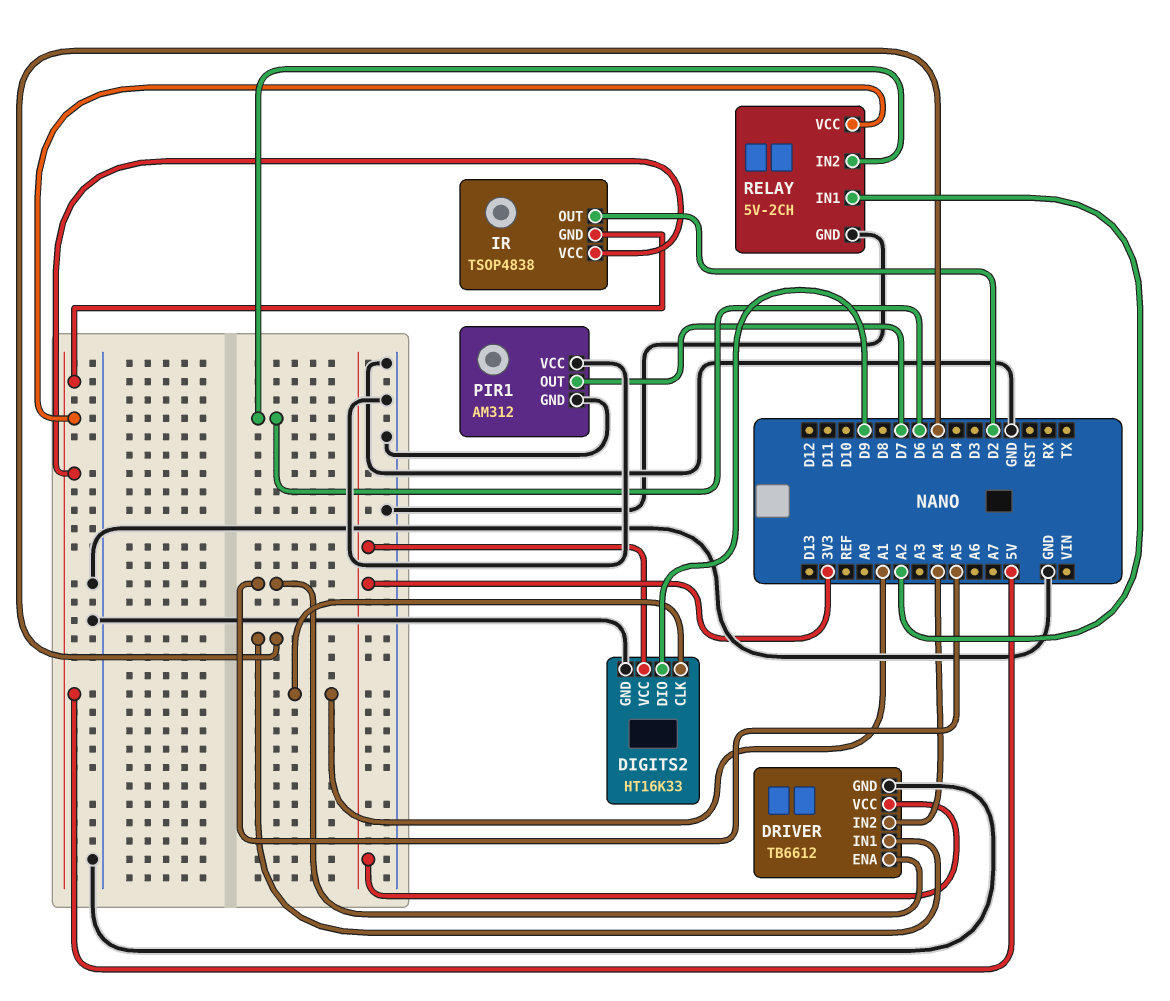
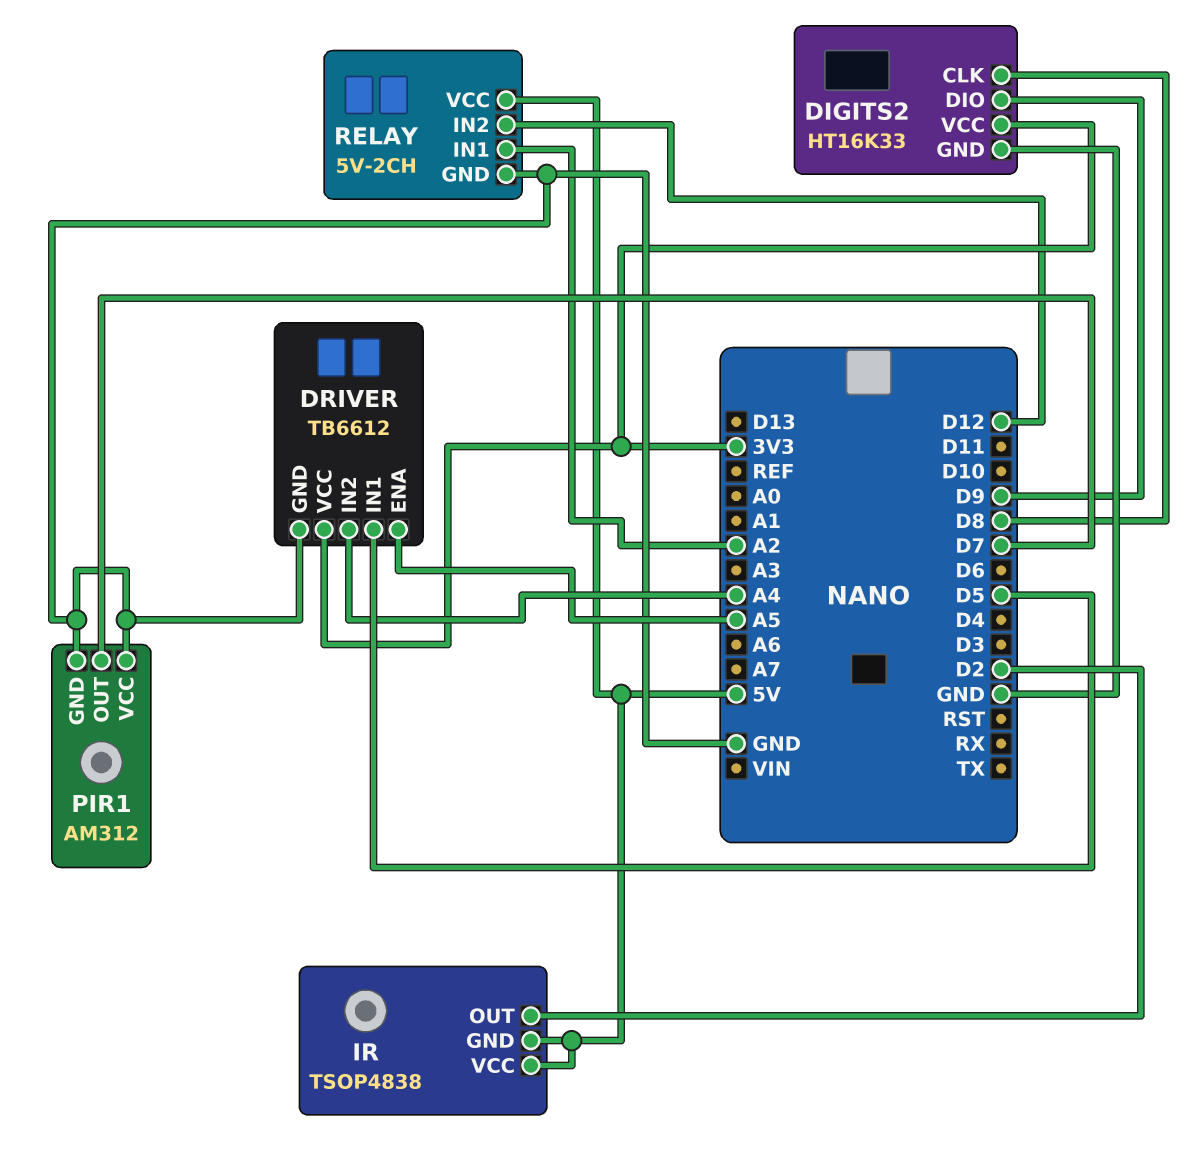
DIGITS2 pin CLK: A1 -> D8
RELAY pin IN2: D6 -> D12

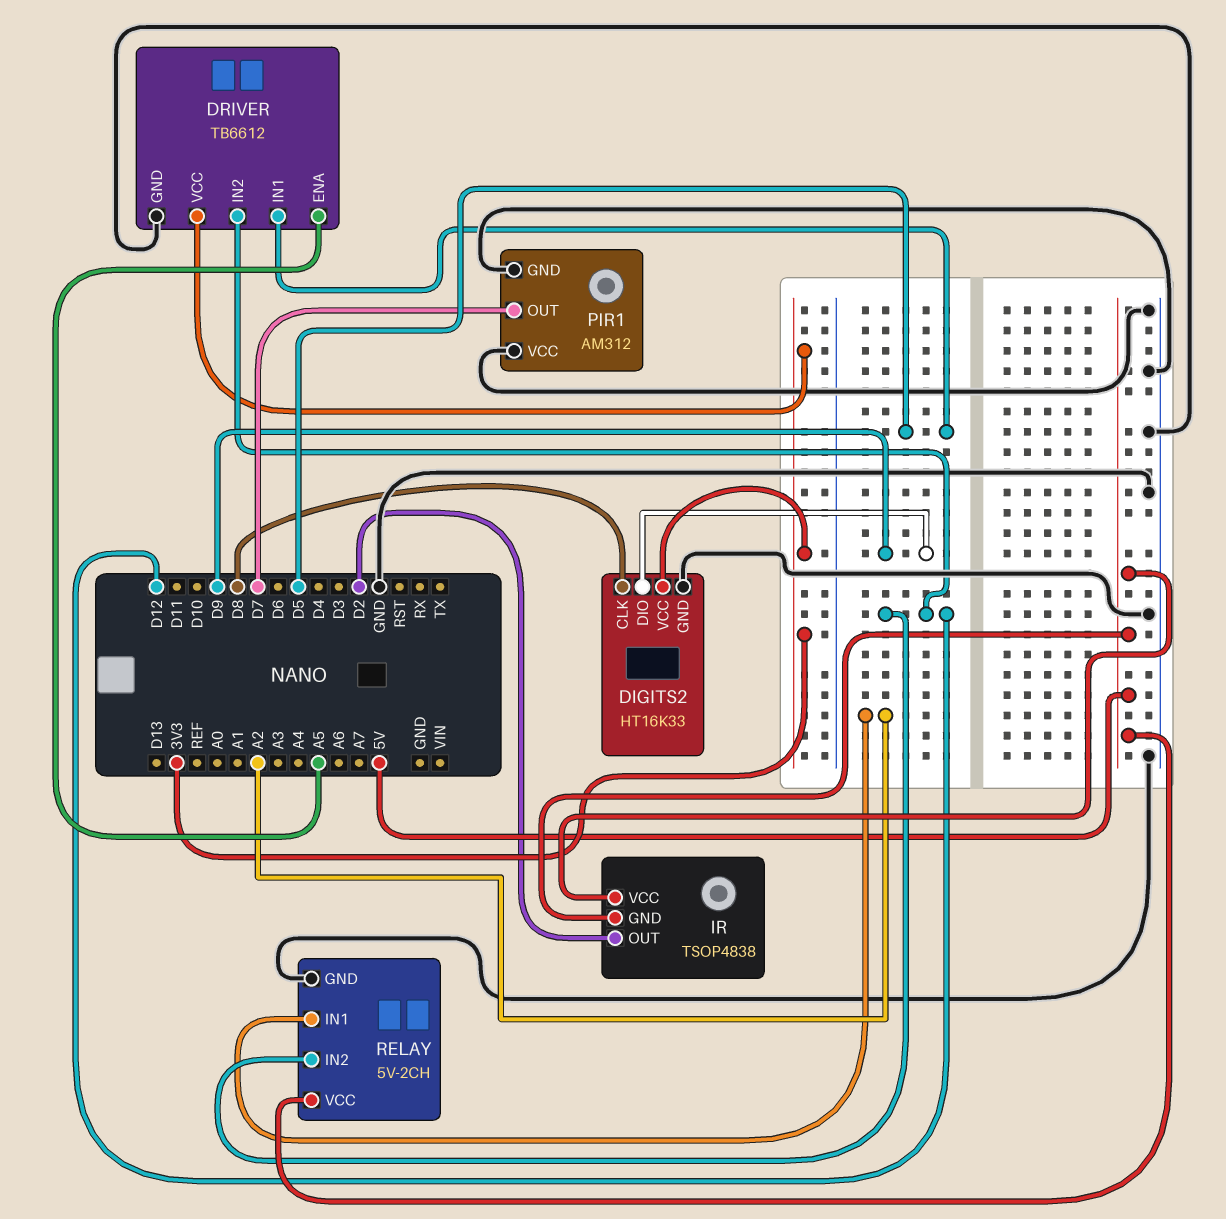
DRIVER pin IN2: A4 -> D12

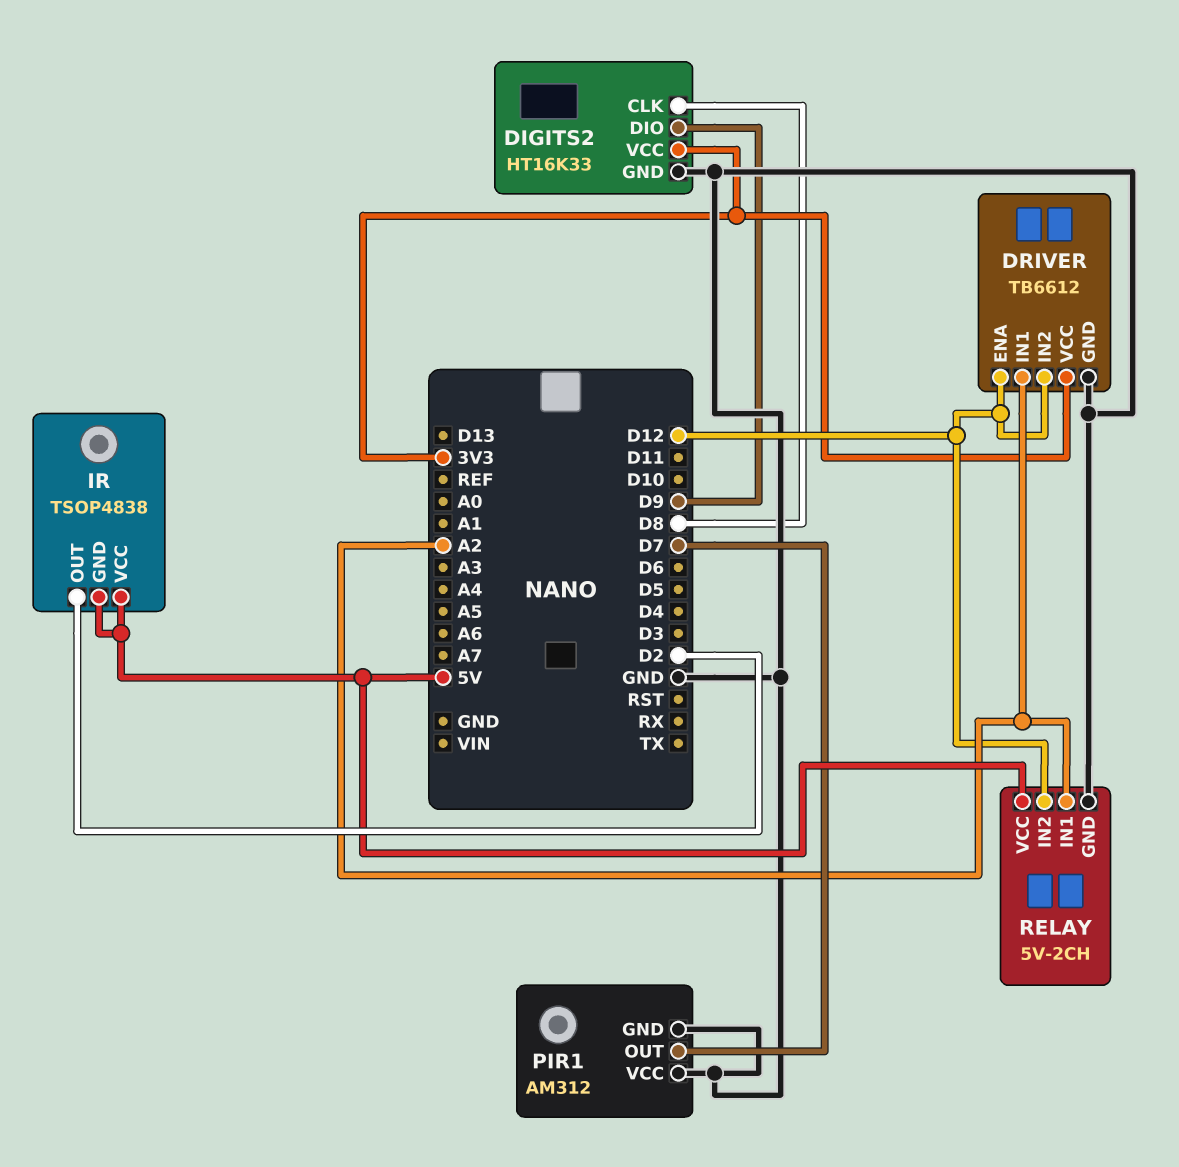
DRIVER pin ENA: A5 -> D12
DRIVER pin IN1: D5 -> A2

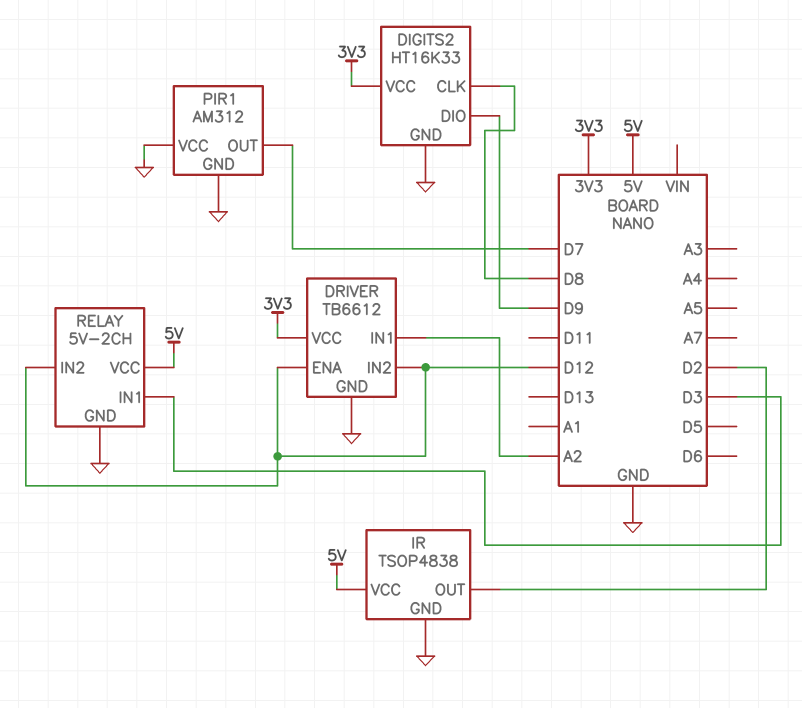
IR pin GND: 5V -> GND
RELAY pin IN1: A2 -> D3

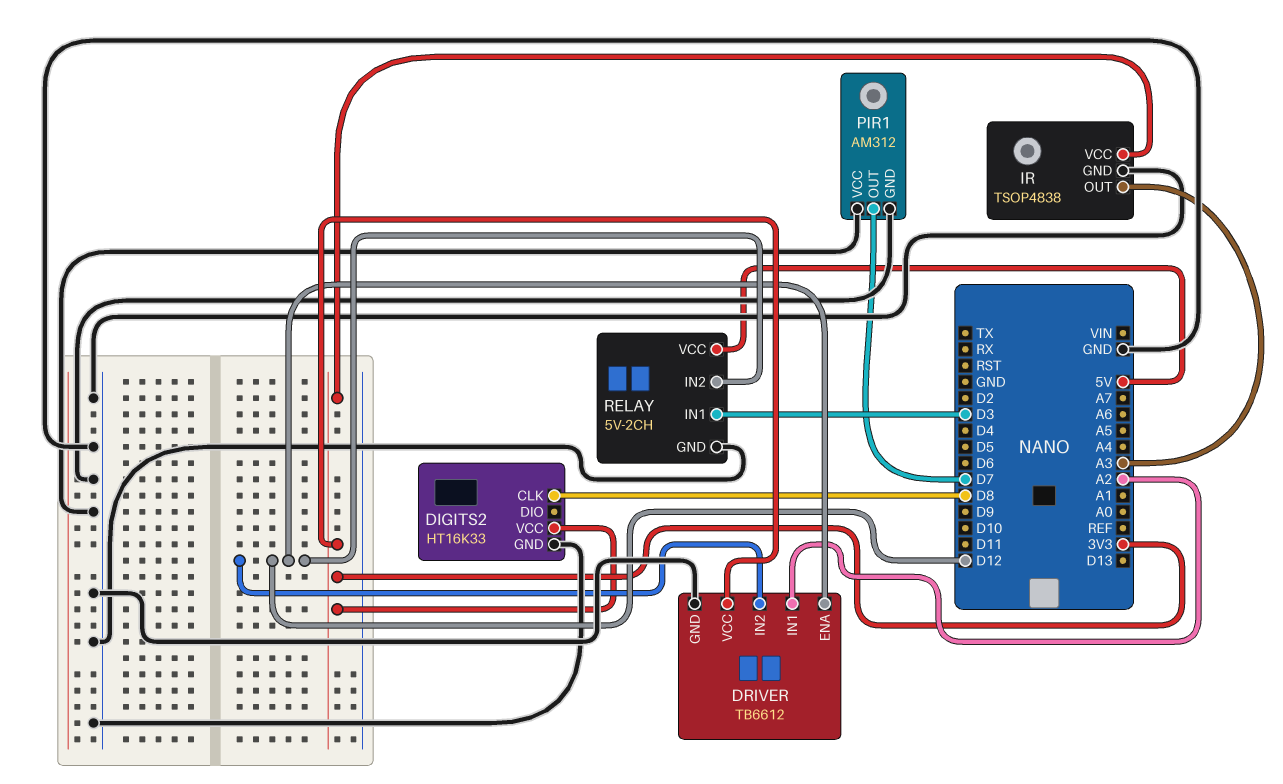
DIGITS2 pin DIO: D9 -> none
IR pin OUT: D2 -> A3
IR pin VCC: 5V -> 3V3

